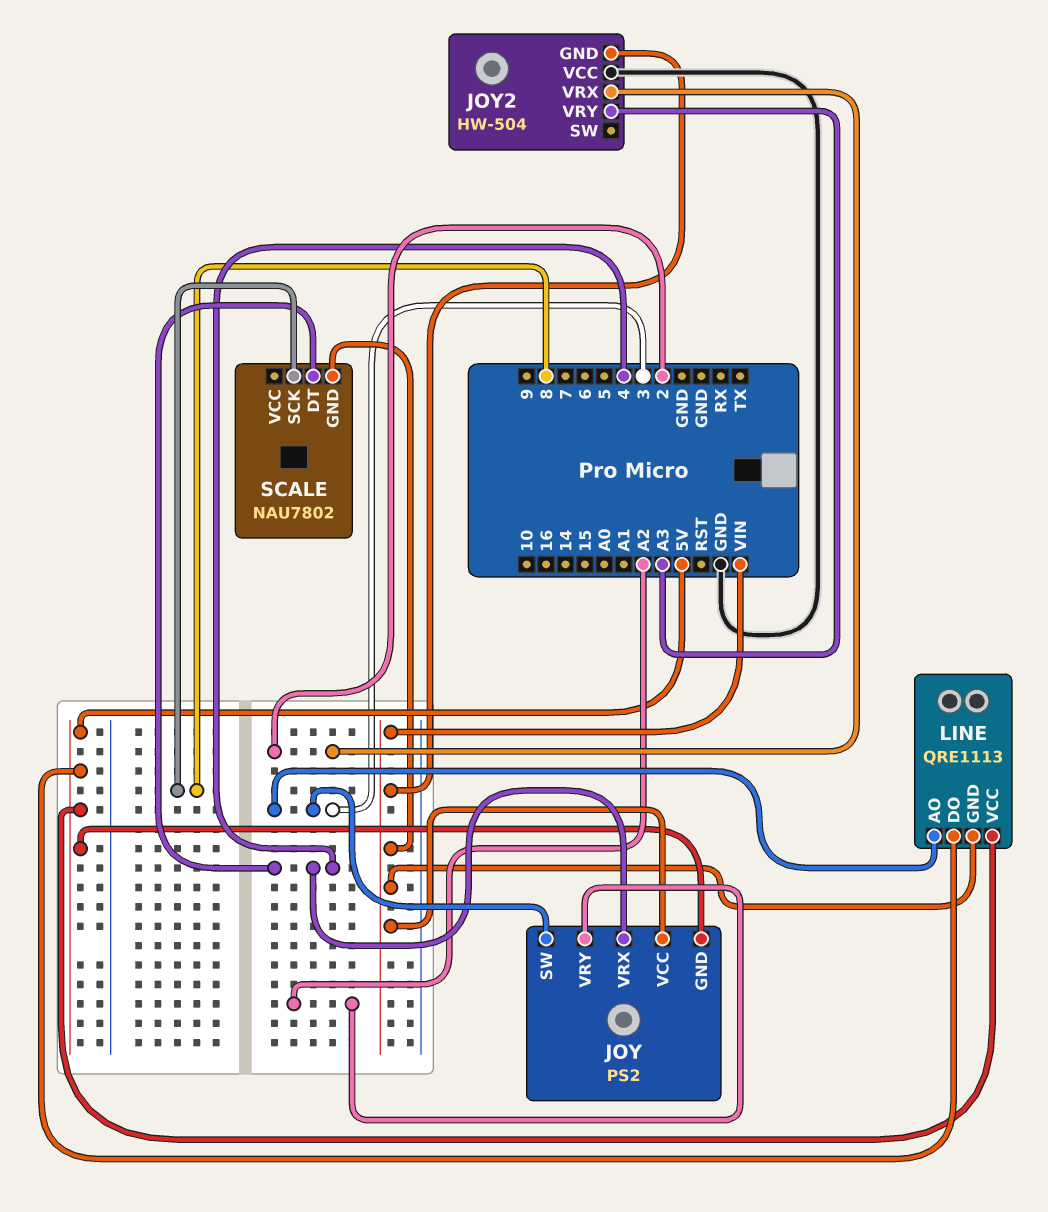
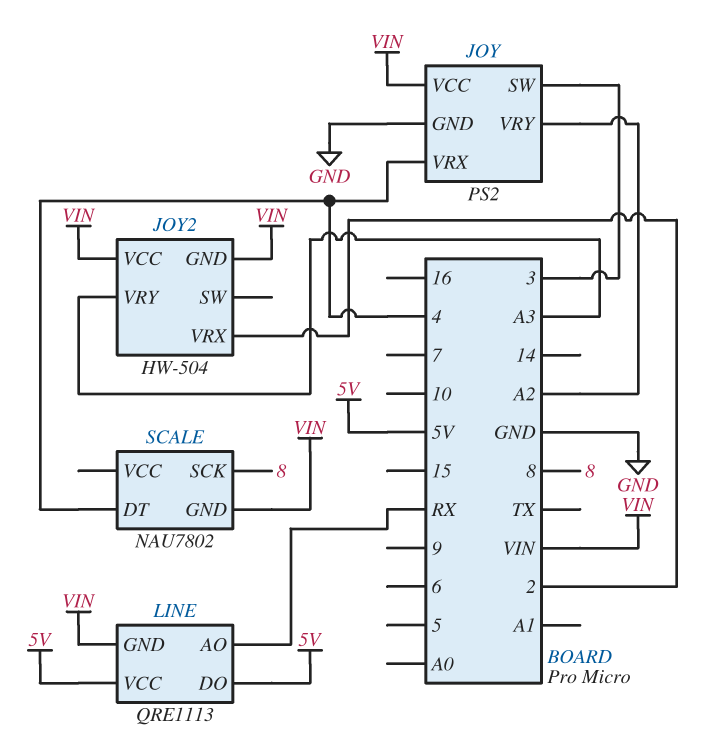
JOY pin GND: 5V -> GND
JOY2 pin VCC: GND -> VIN
LINE pin AO: 3 -> RX

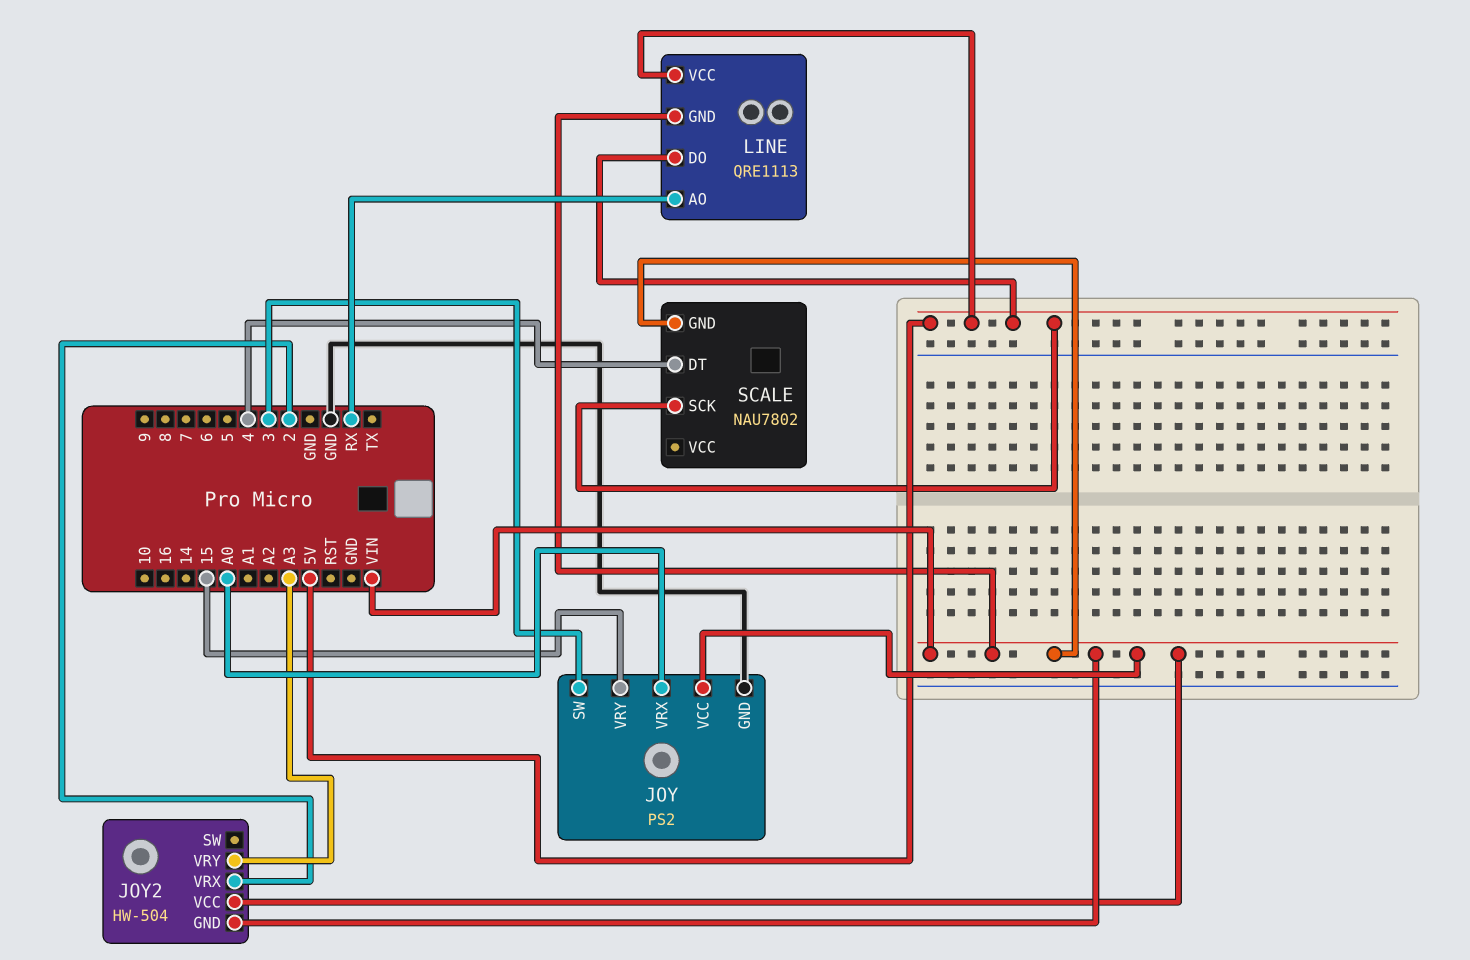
JOY pin VRX: 4 -> A0
JOY pin VRY: A2 -> 15
SCALE pin SCK: 8 -> 5V

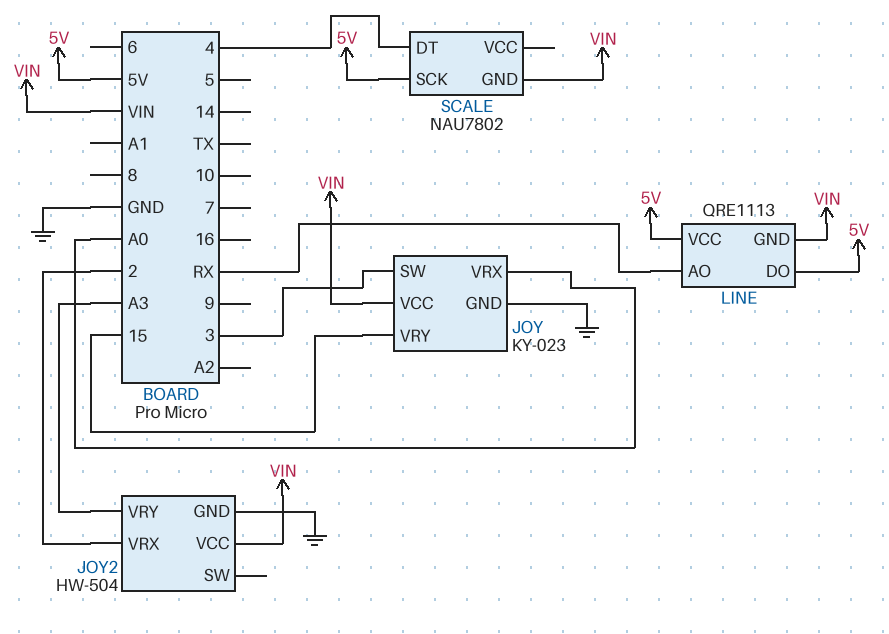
JOY: PS2 -> KY-023
JOY2 pin GND: VIN -> GND

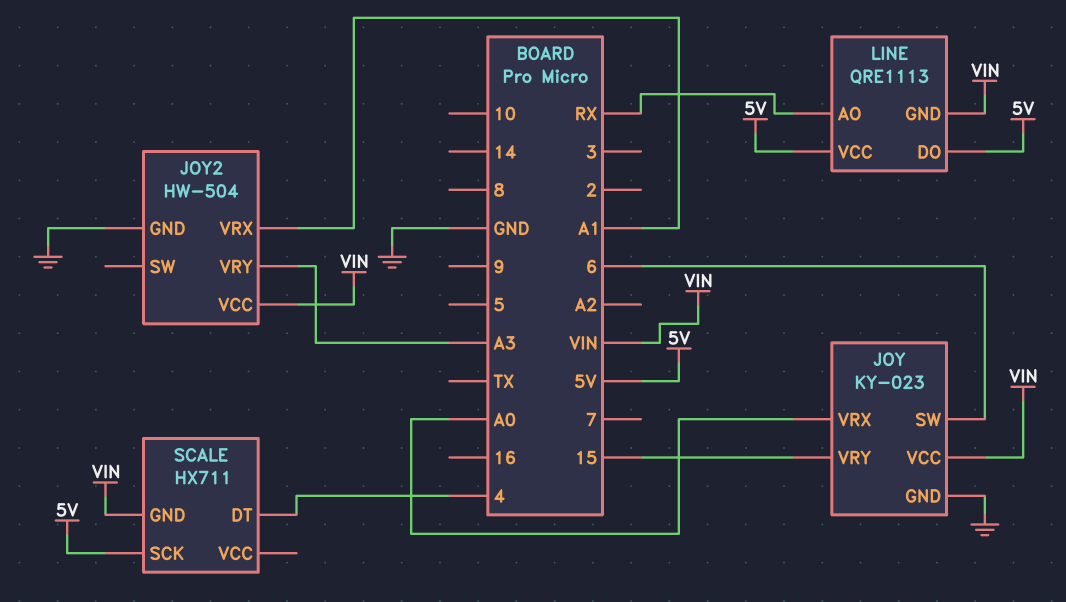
JOY pin SW: 3 -> 6
JOY2 pin VRX: 2 -> A1
SCALE: NAU7802 -> HX711

